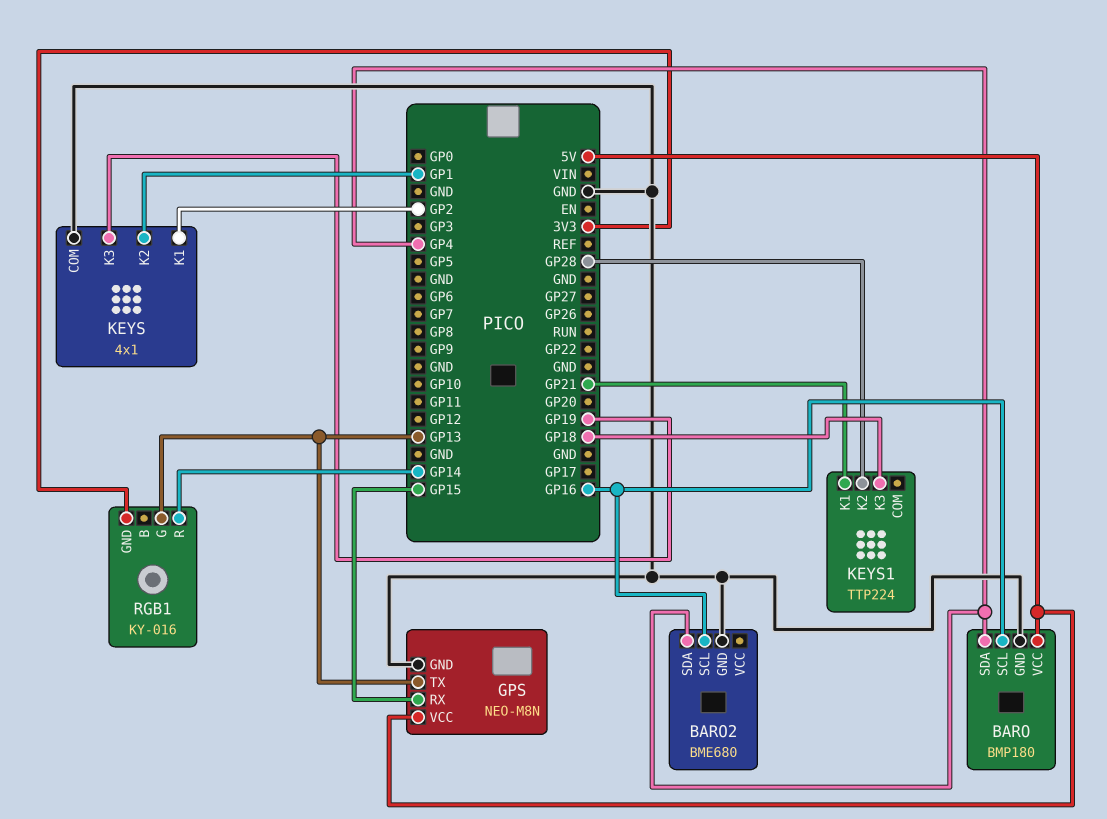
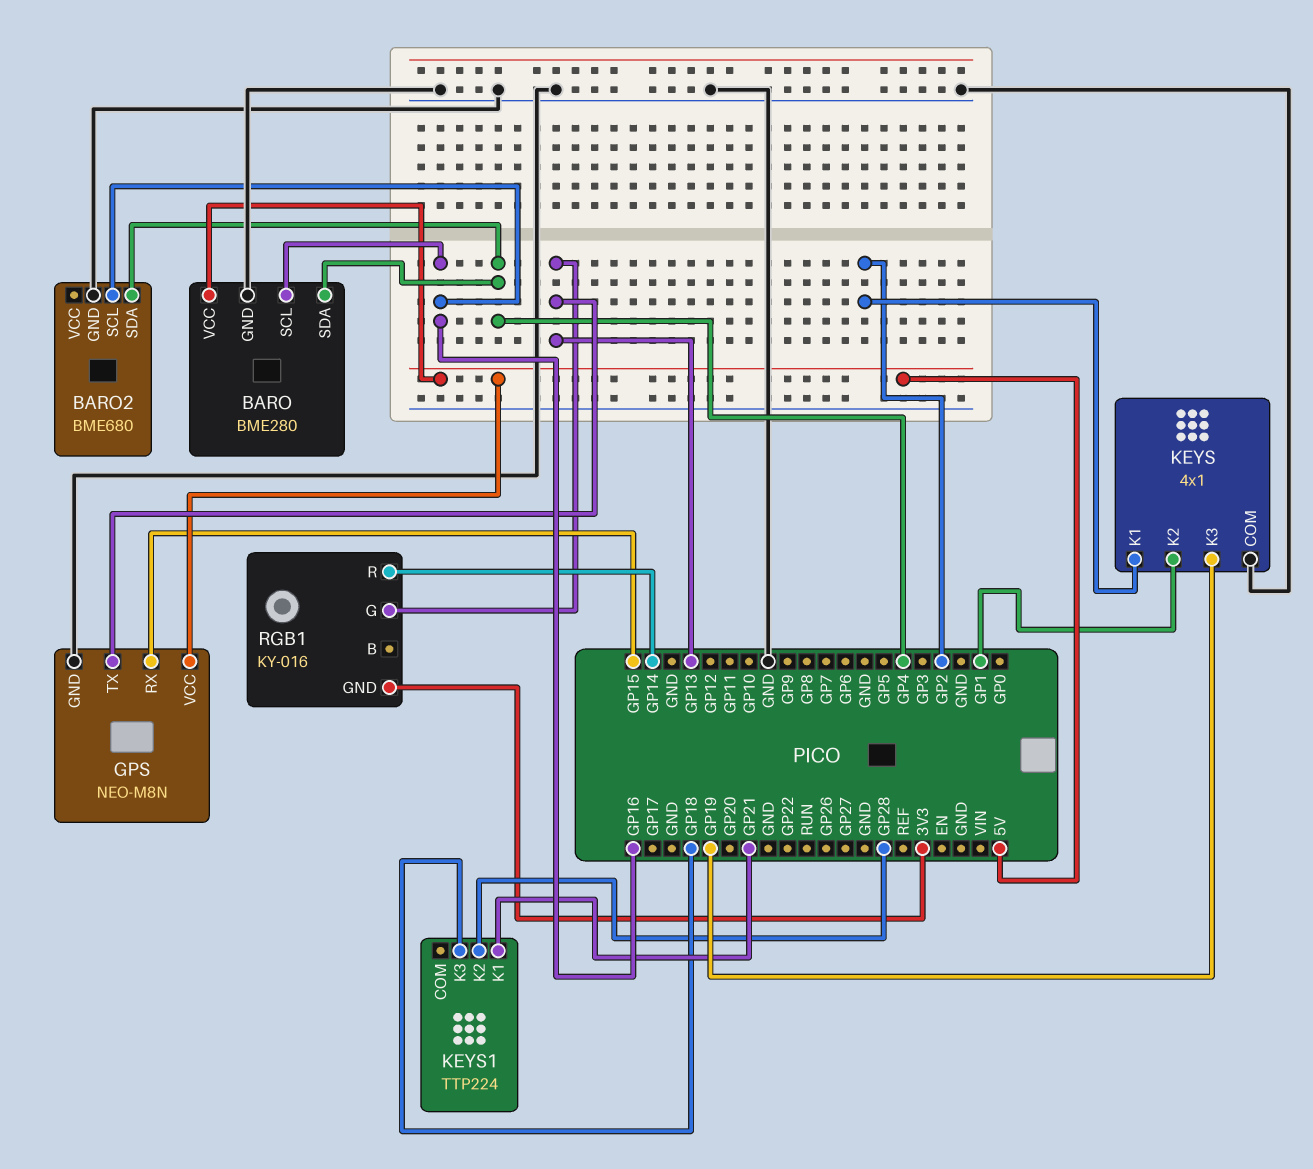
BARO: BMP180 -> BME280

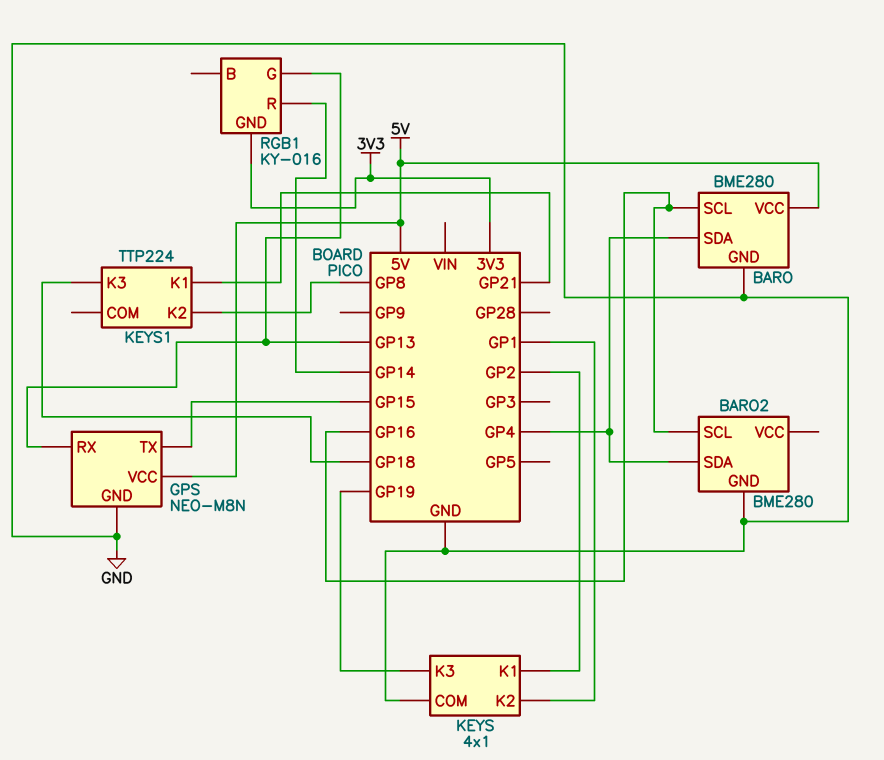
BARO2: BME680 -> BME280
GPS pin RX: GP15 -> GP13
GPS pin TX: GP13 -> GP15
KEYS1 pin K2: GP28 -> GP8

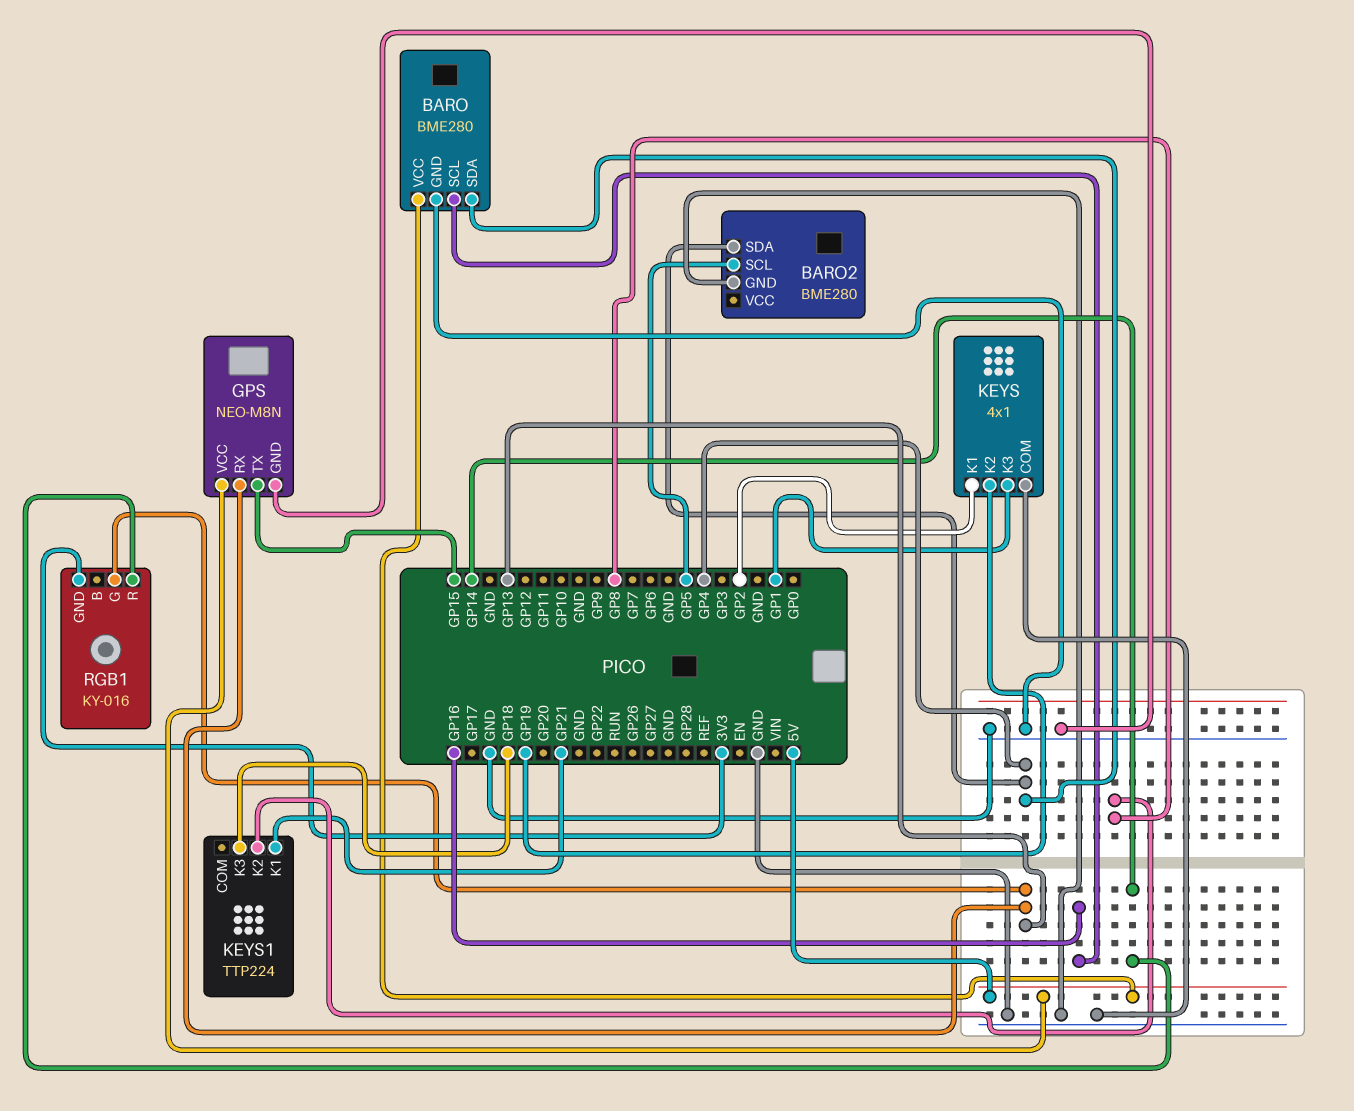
BARO2 pin SCL: GP16 -> GP5
KEYS pin K2: GP1 -> GP19
KEYS pin K3: GP19 -> GP1

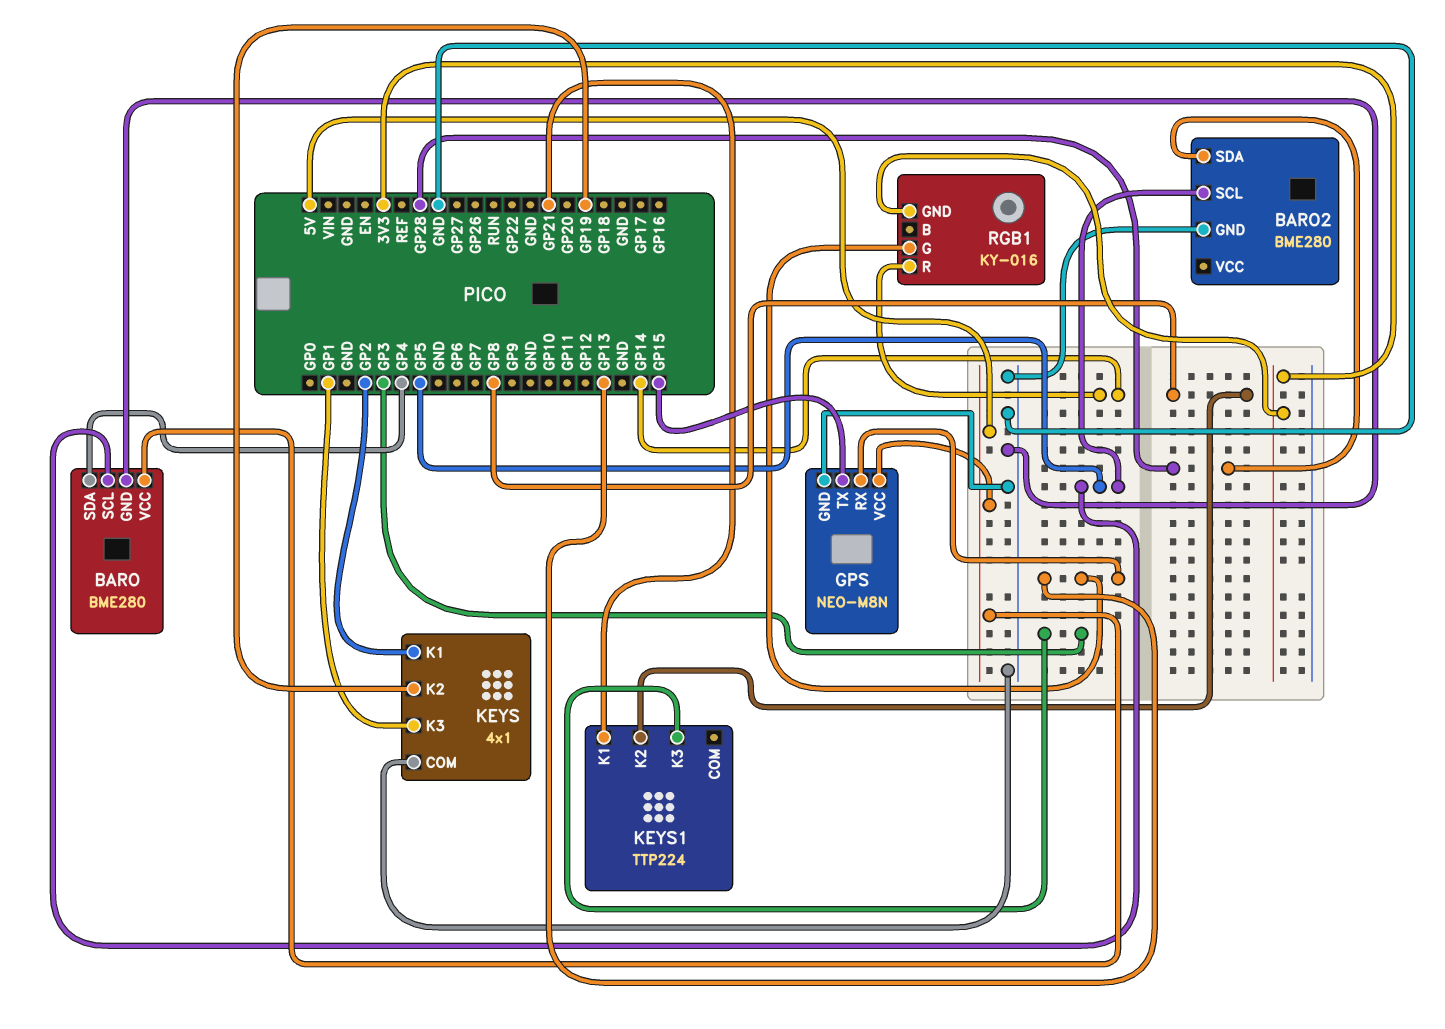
BARO pin SCL: GP16 -> GP5
BARO2 pin SDA: GP4 -> GP28
KEYS1 pin K3: GP18 -> GP3

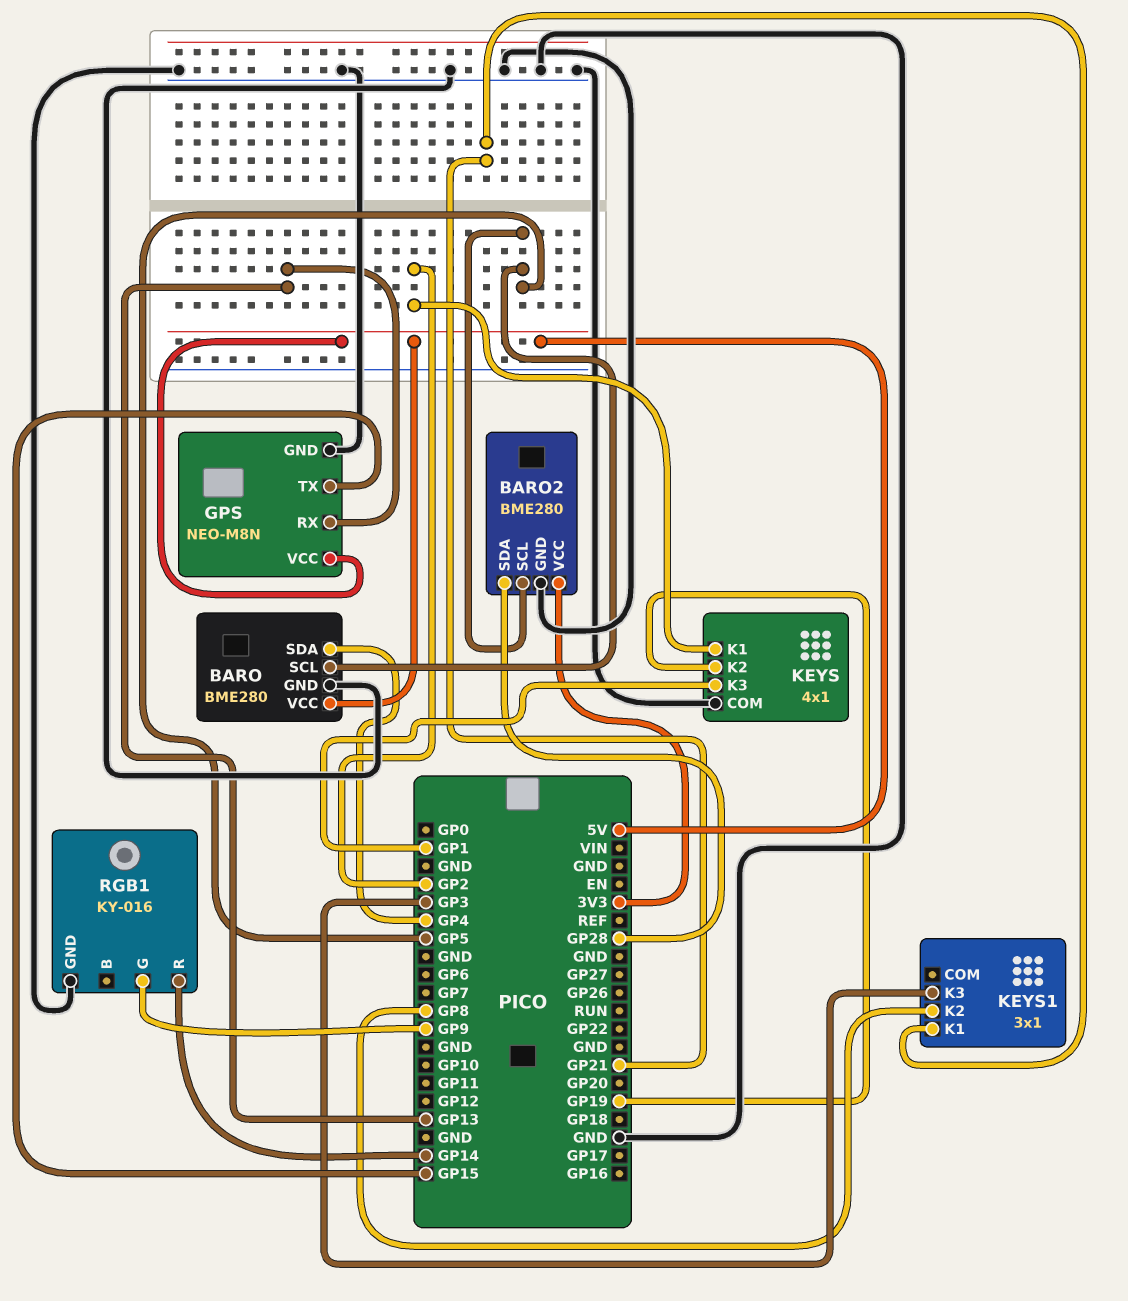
BARO2 pin VCC: none -> 3V3
KEYS1: TTP224 -> 3x1
RGB1 pin G: GP13 -> GP9
RGB1 pin GND: 3V3 -> GND

